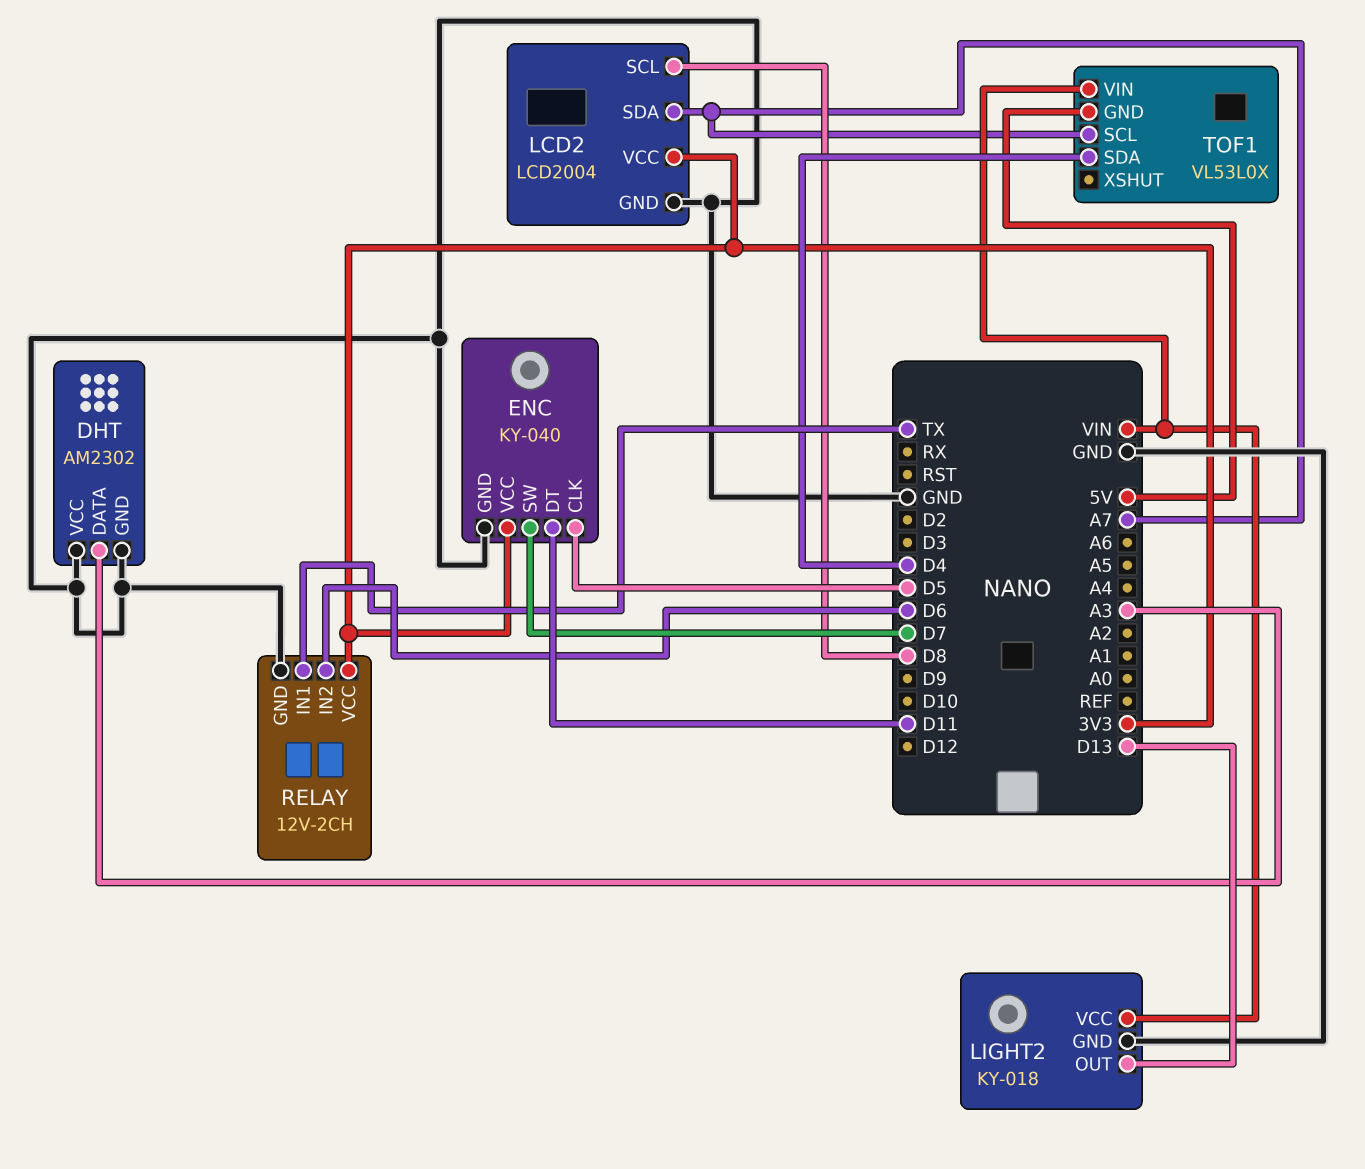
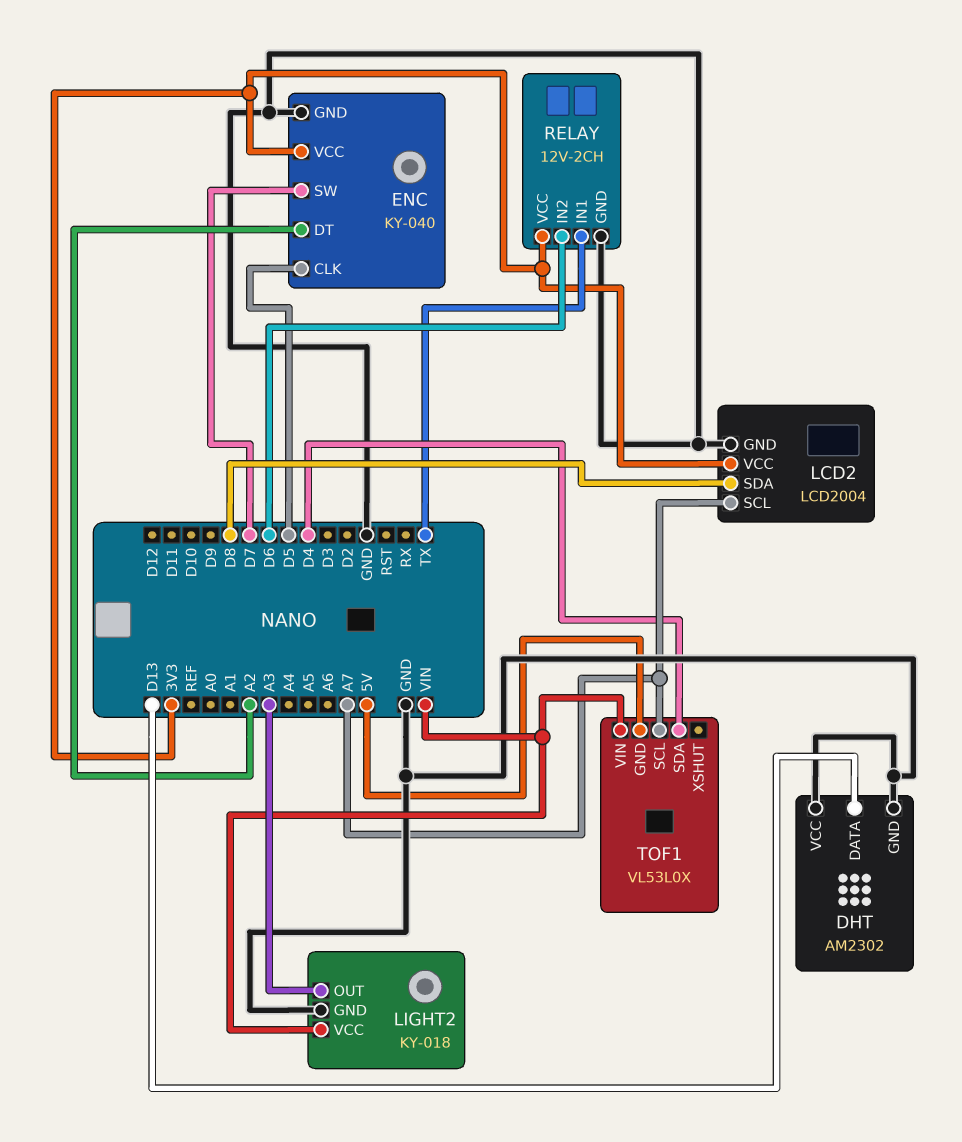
DHT pin DATA: A3 -> D13
ENC pin DT: D11 -> A2
LCD2 pin SCL: D8 -> A7
LCD2 pin SDA: A7 -> D8
LIGHT2 pin OUT: D13 -> A3

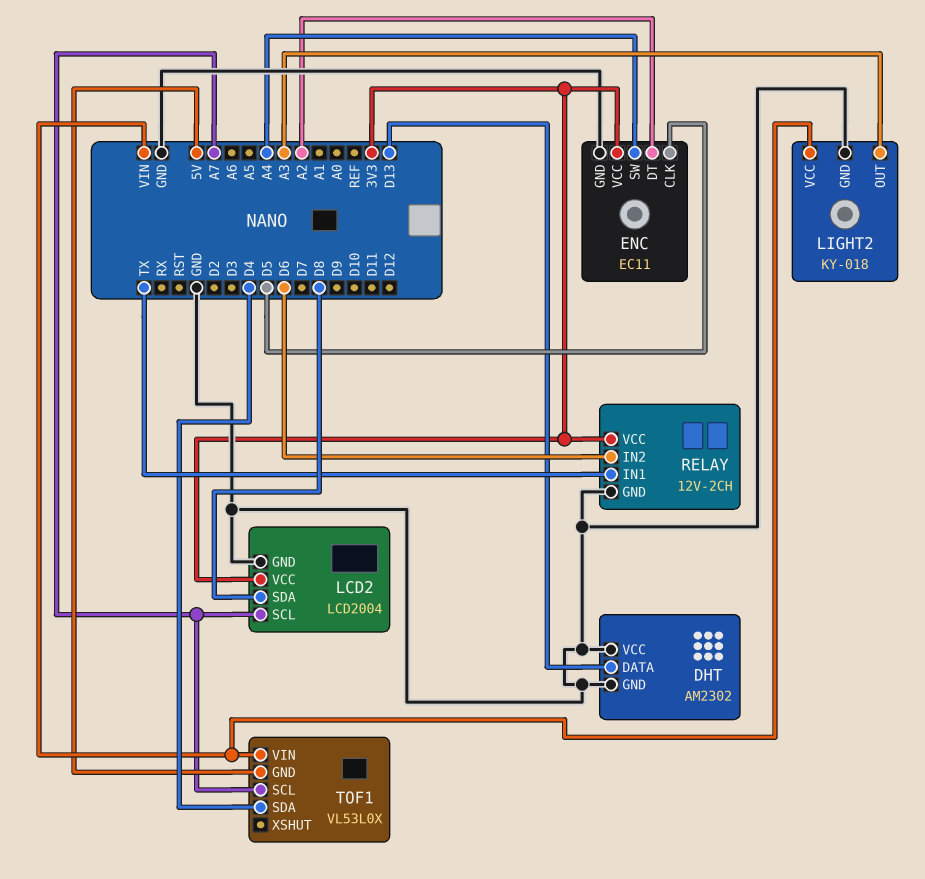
ENC: KY-040 -> EC11
ENC pin SW: D7 -> A4

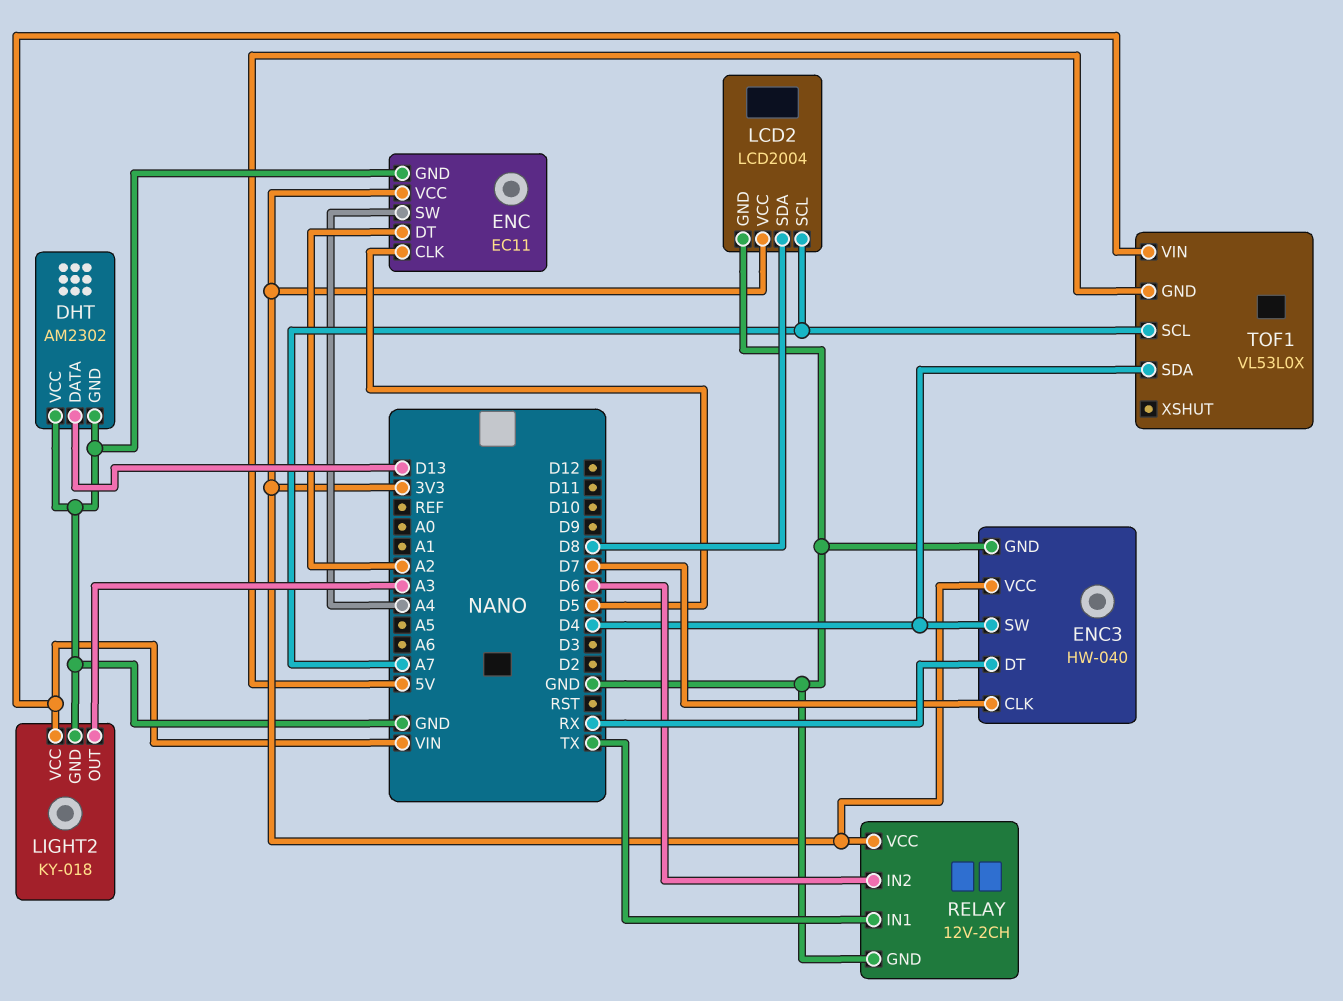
ENC3: none -> HW-040
ENC3 pin CLK: none -> D7
ENC3 pin DT: none -> RX
ENC3 pin GND: none -> GND
ENC3 pin SW: none -> D4
ENC3 pin VCC: none -> 3V3

